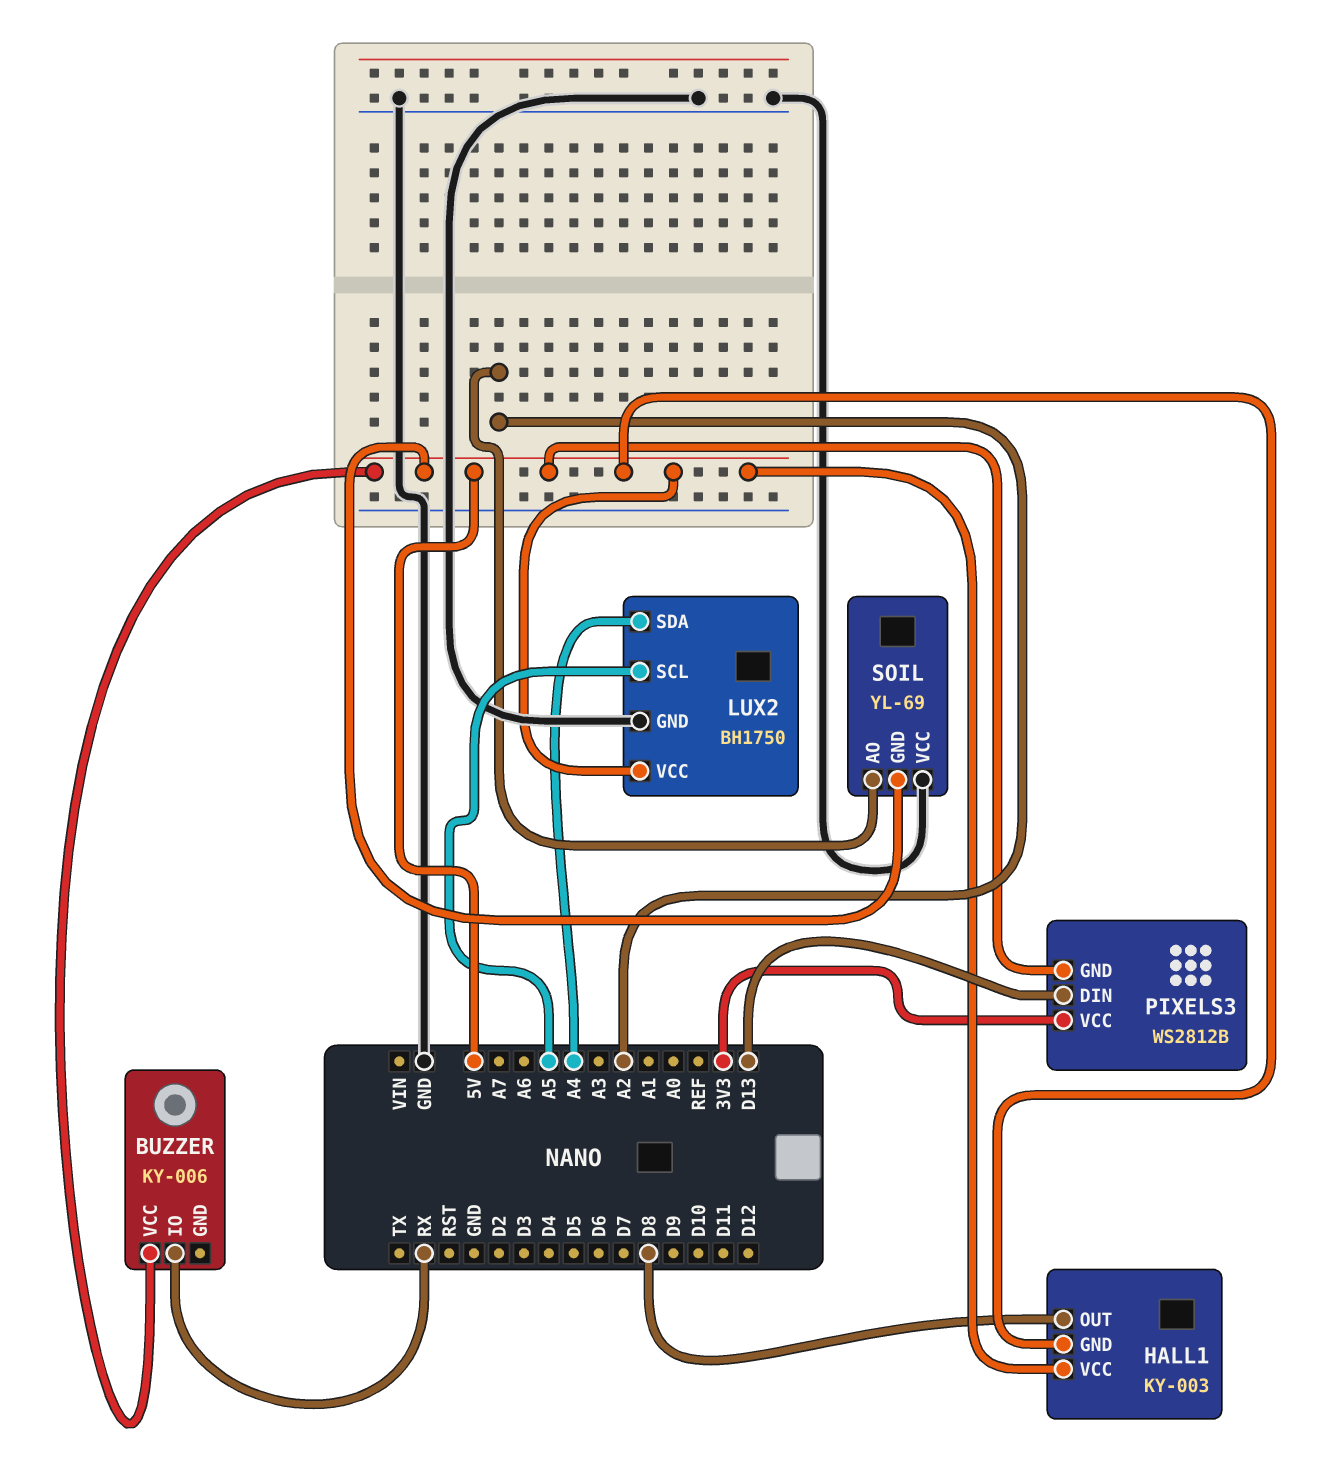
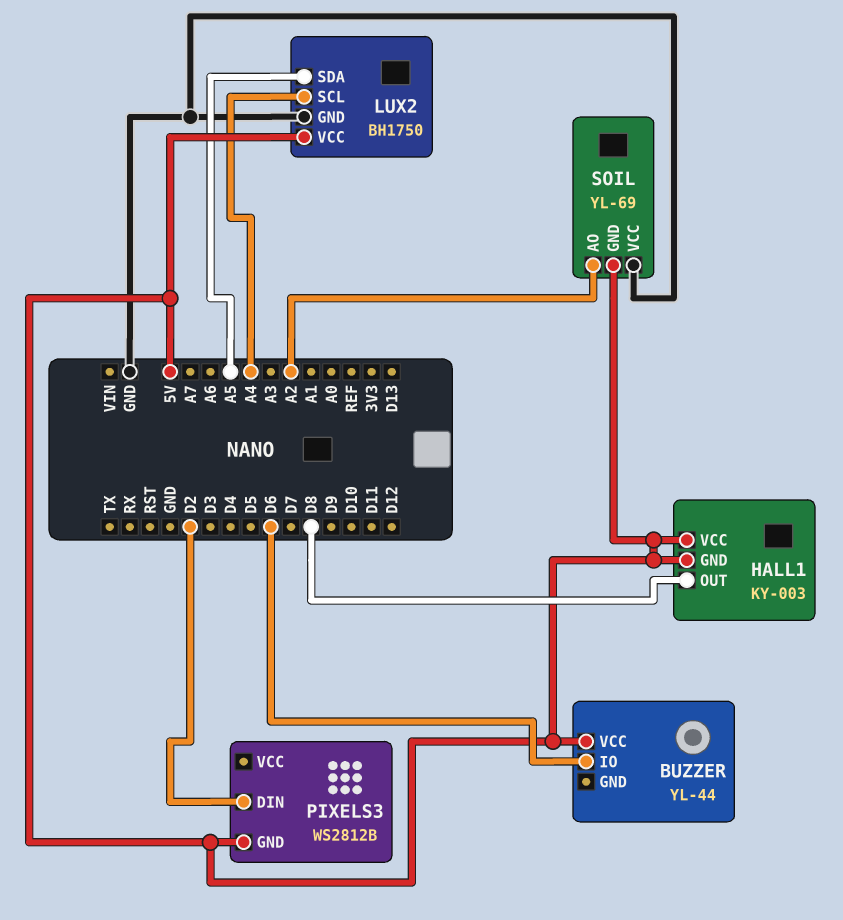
BUZZER: KY-006 -> YL-44
BUZZER pin IO: RX -> D6
LUX2 pin SCL: A5 -> A4
LUX2 pin SDA: A4 -> A5
PIXELS3 pin DIN: D13 -> D2
PIXELS3 pin VCC: 3V3 -> none

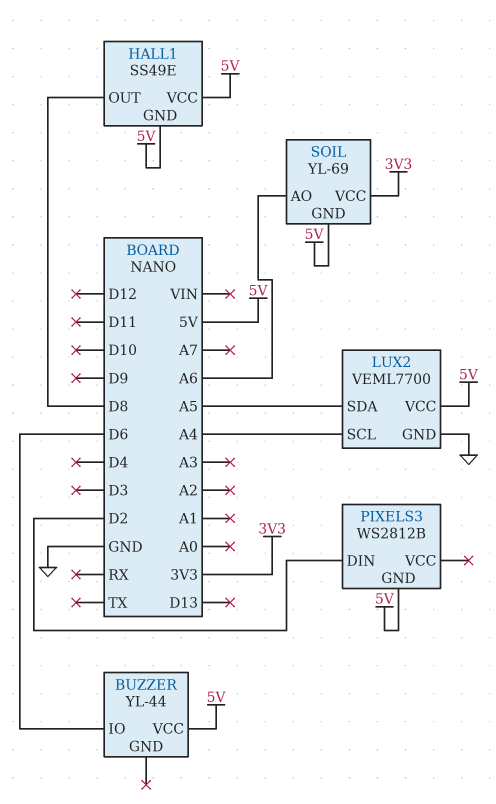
HALL1: KY-003 -> SS49E
LUX2: BH1750 -> VEML7700
SOIL pin AO: A2 -> A6
SOIL pin VCC: GND -> 3V3

